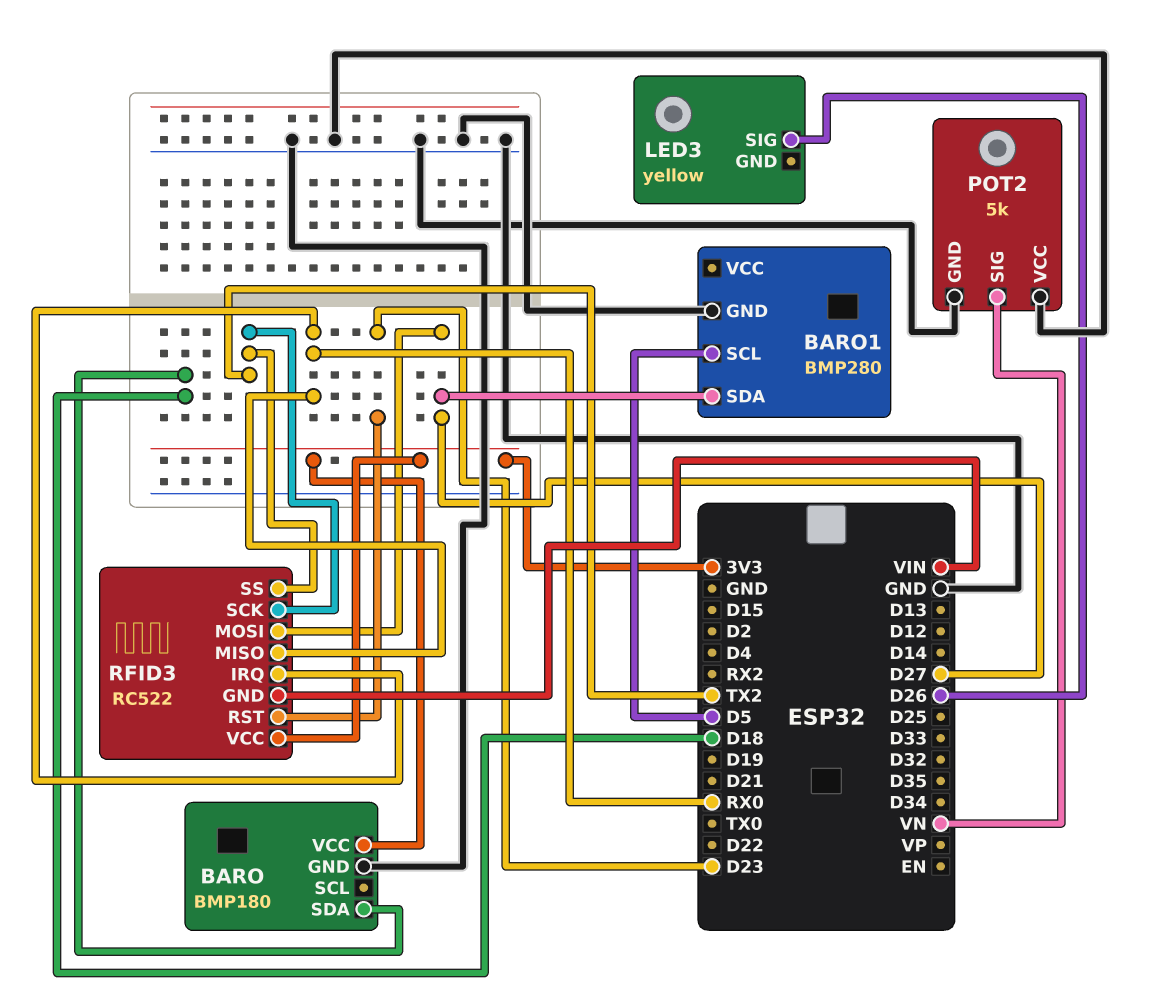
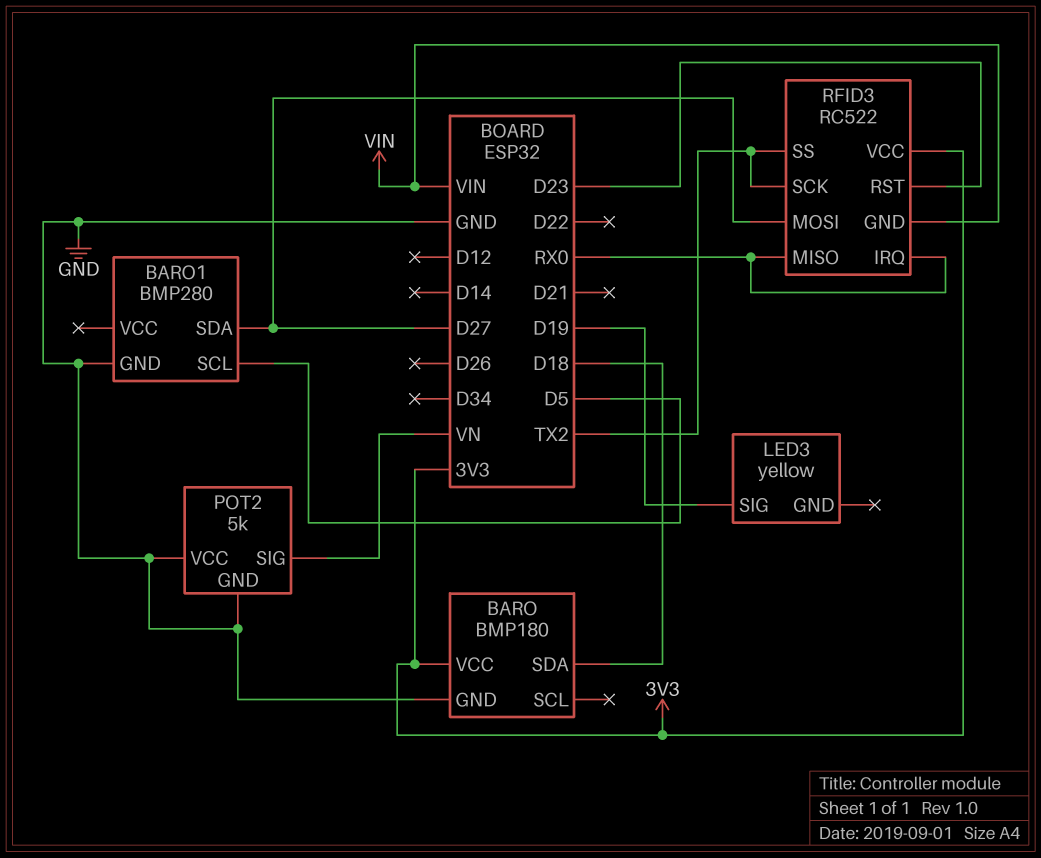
LED3 pin SIG: D26 -> D19

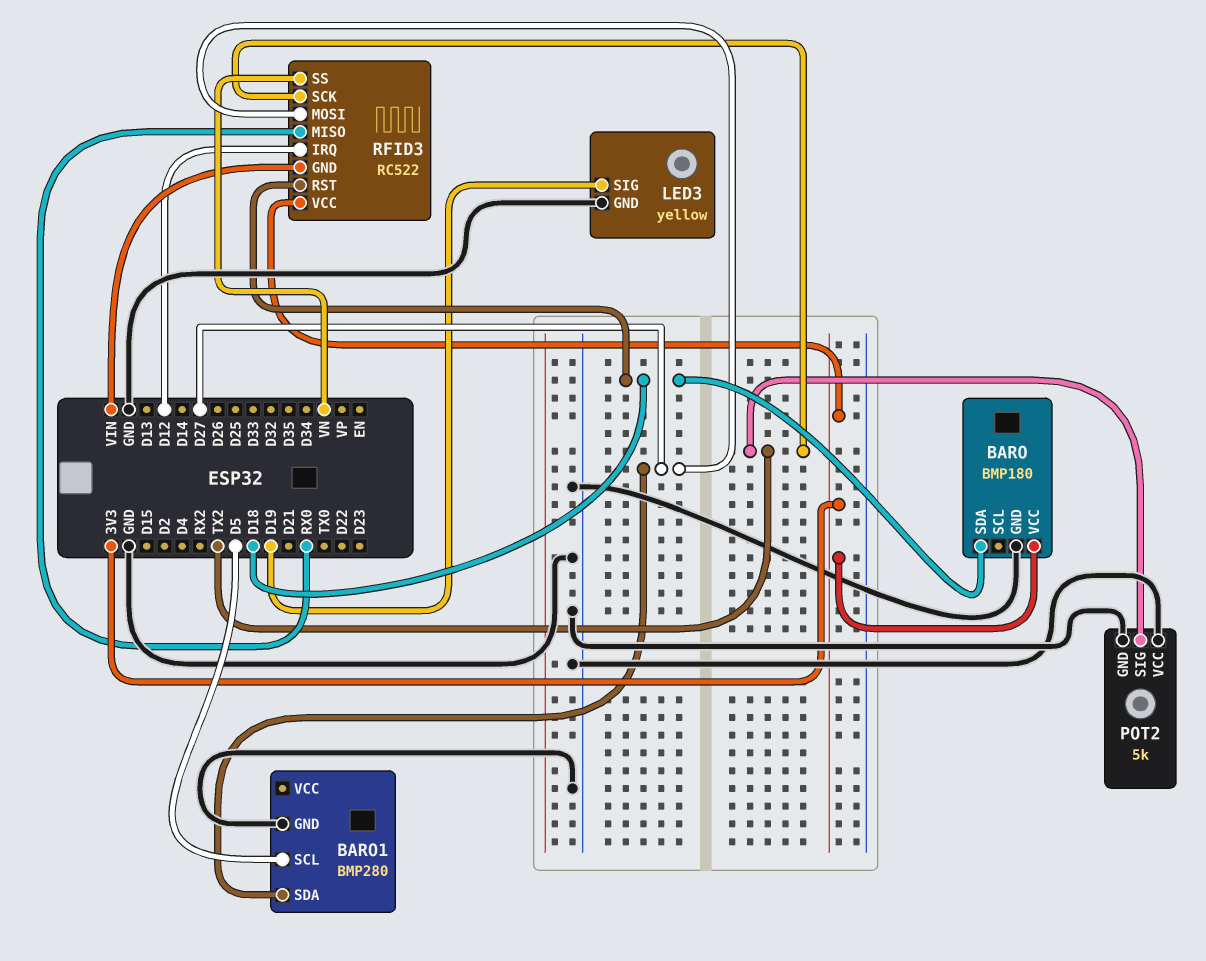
LED3 pin GND: none -> GND
POT2 pin SIG: VN -> TX2
RFID3 pin IRQ: RX0 -> D12
RFID3 pin RST: D23 -> D18
RFID3 pin SS: TX2 -> VN

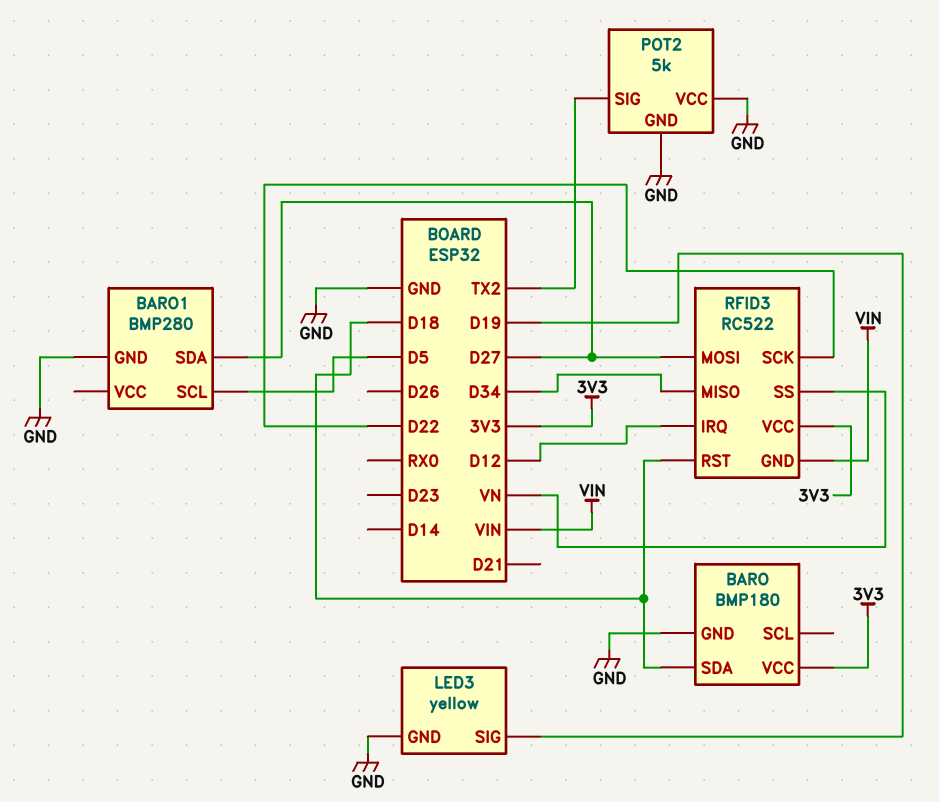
RFID3 pin MISO: RX0 -> D34
RFID3 pin SCK: TX2 -> D22

